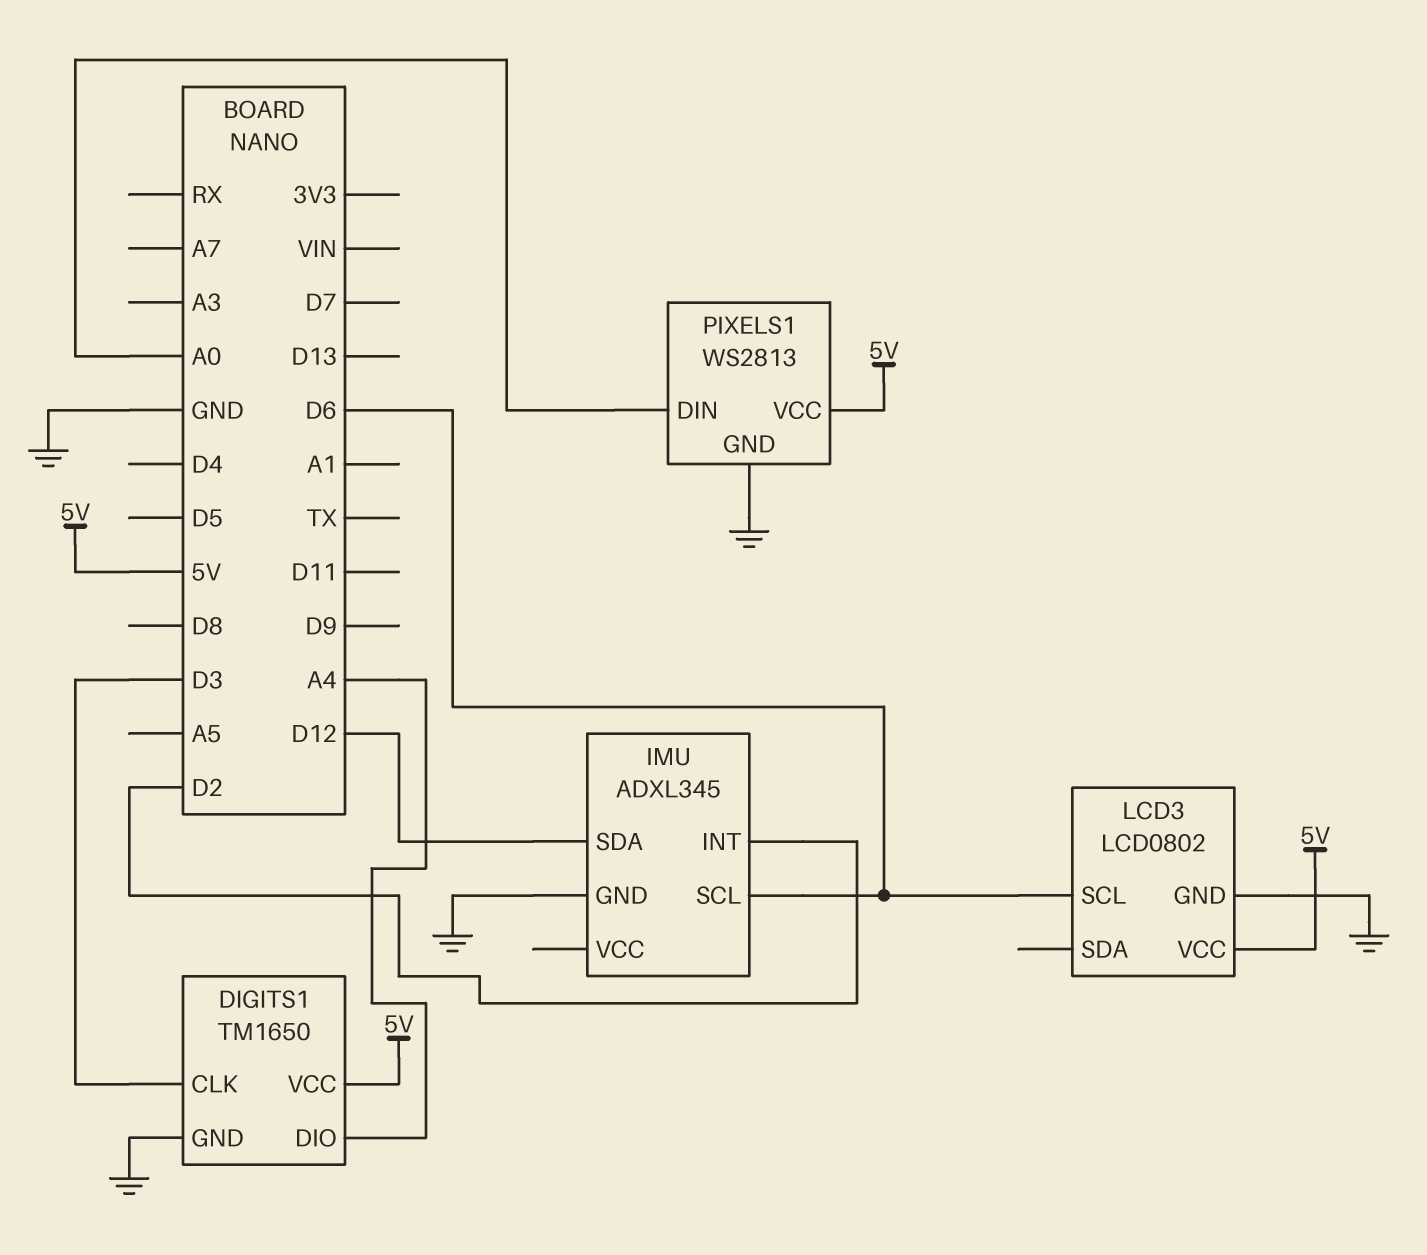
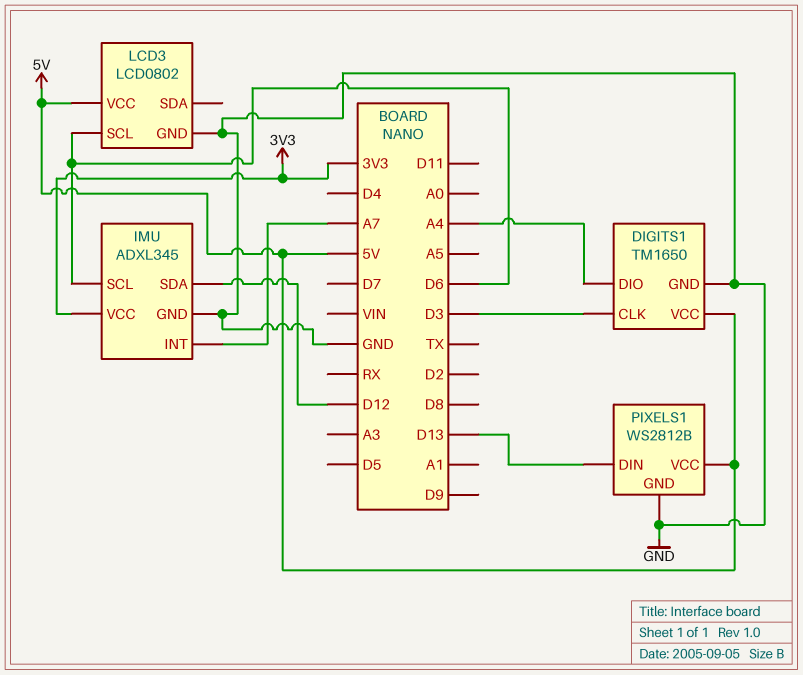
IMU pin INT: D2 -> A7
IMU pin VCC: none -> 3V3
PIXELS1: WS2813 -> WS2812B
PIXELS1 pin DIN: A0 -> D13

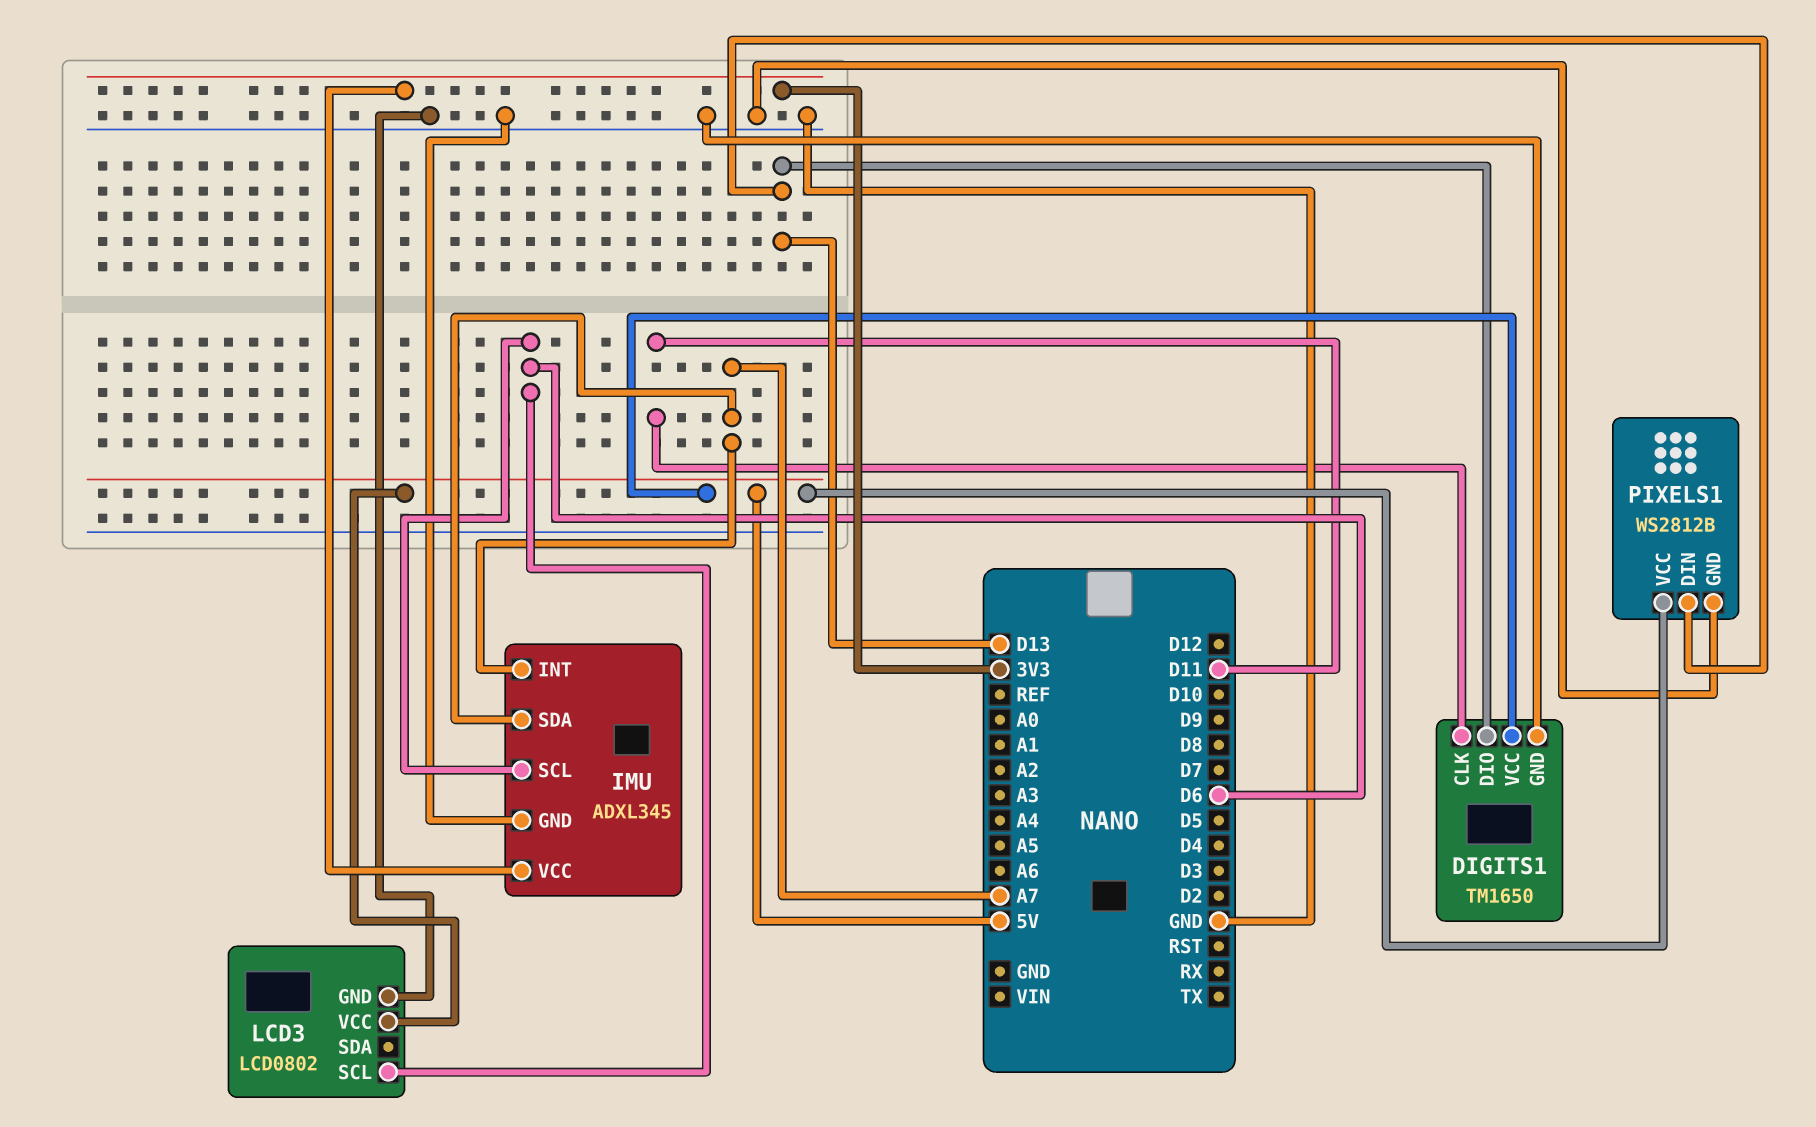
DIGITS1 pin CLK: D3 -> D11
DIGITS1 pin DIO: A4 -> D13
IMU pin SDA: D12 -> A7

